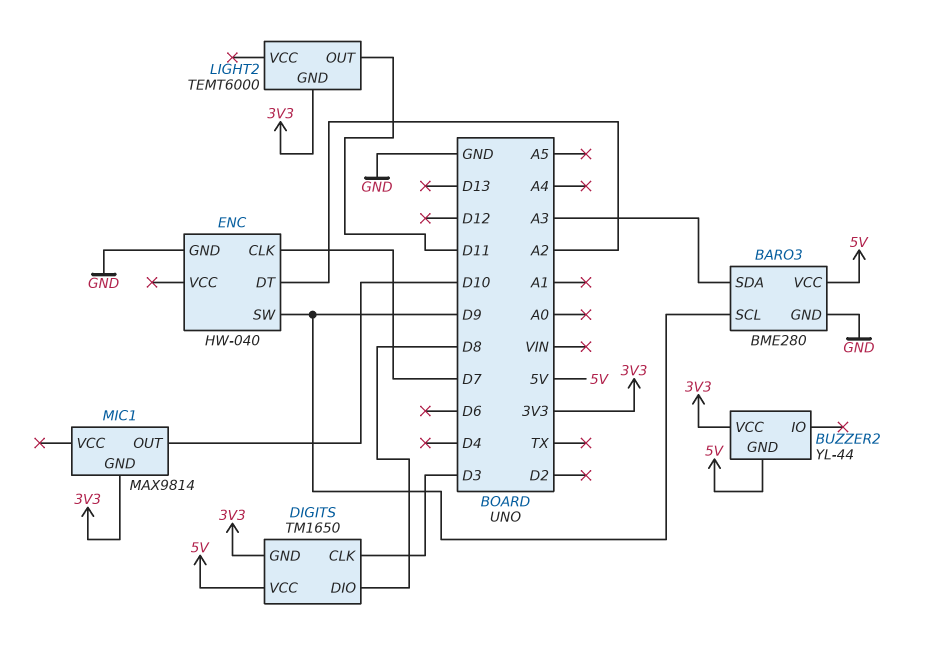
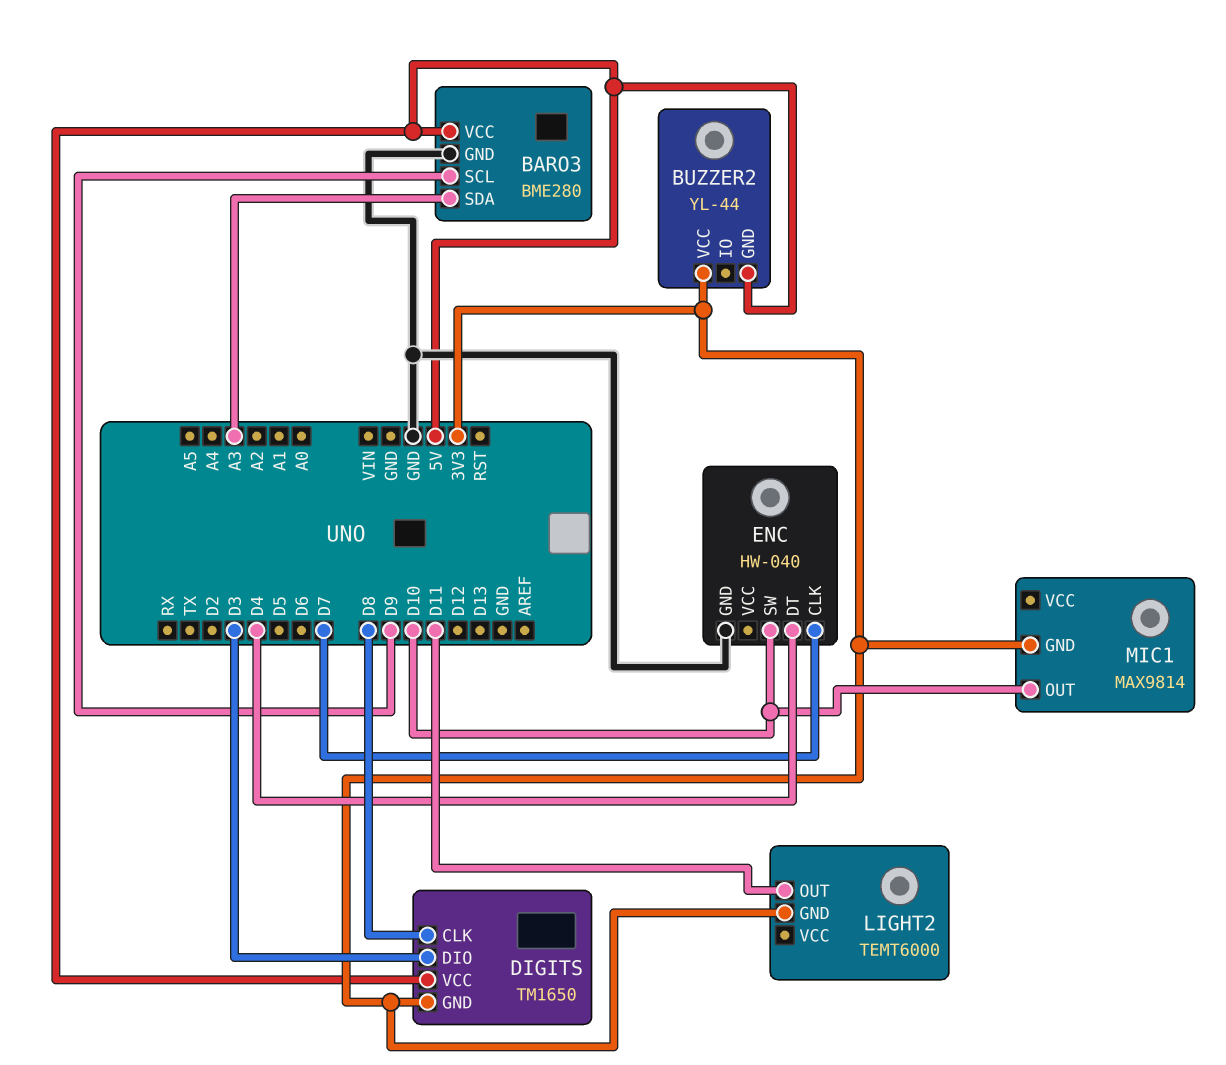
DIGITS pin CLK: D3 -> D8
DIGITS pin DIO: D8 -> D3
ENC pin DT: A2 -> D4
ENC pin SW: D9 -> D10

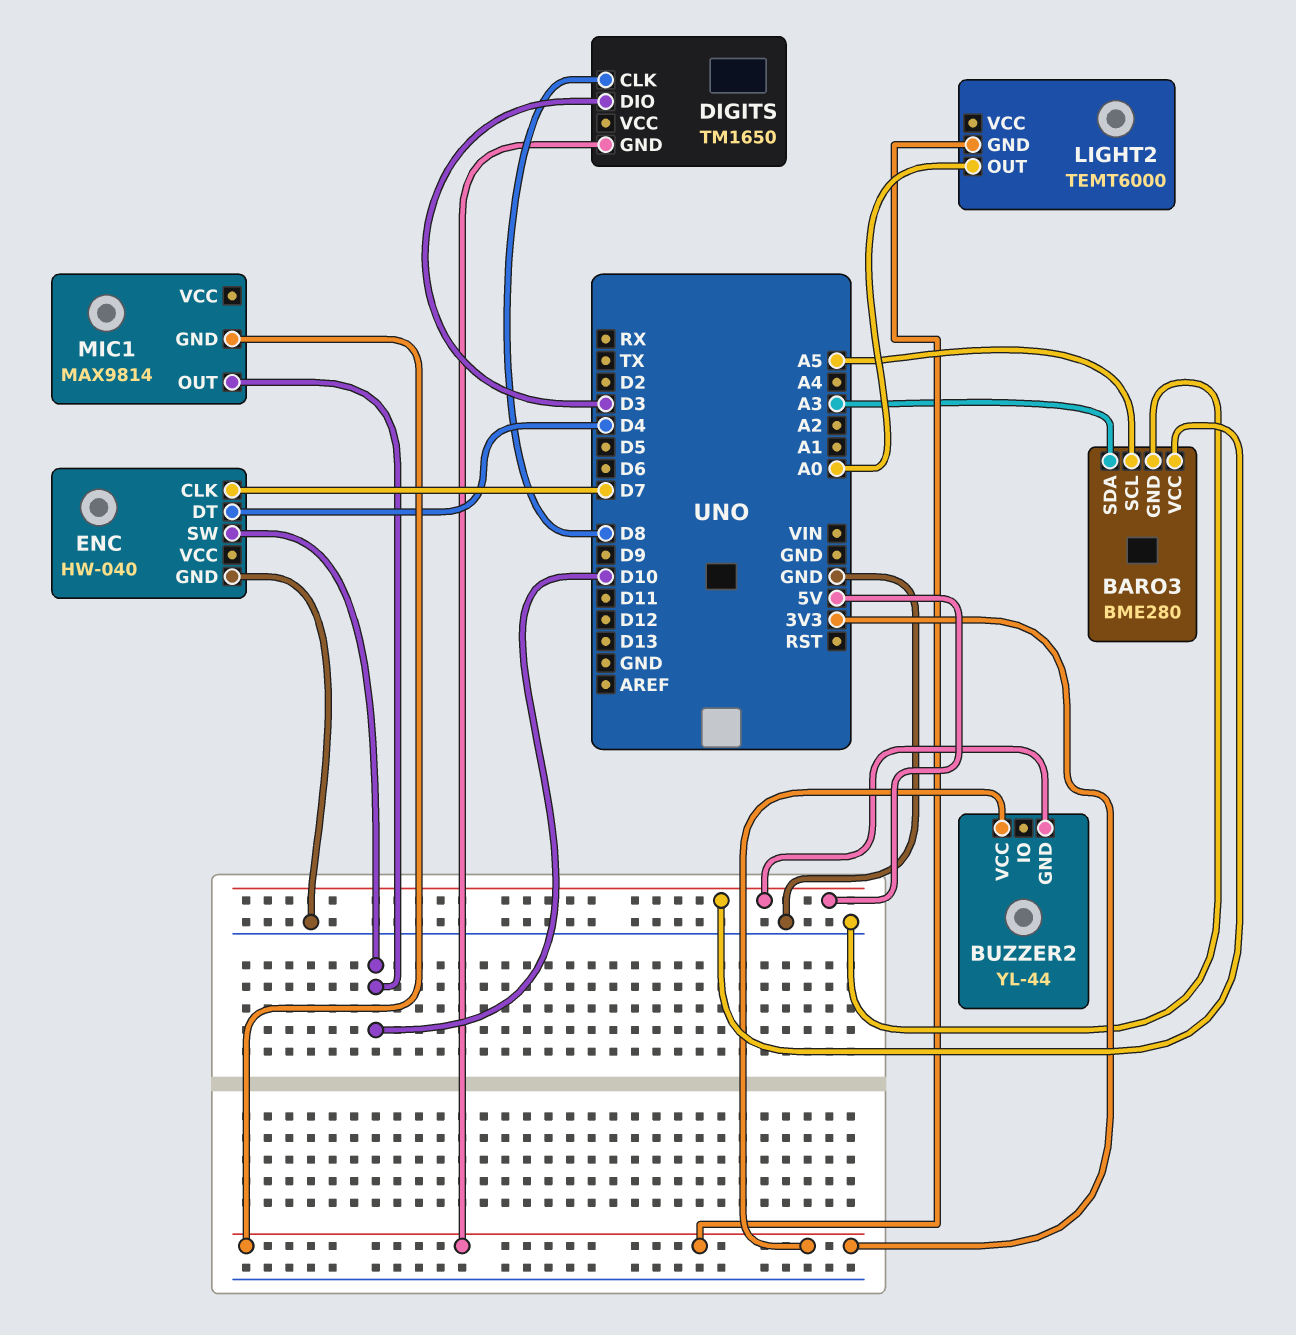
BARO3 pin SCL: D9 -> A5
DIGITS pin VCC: 5V -> none
LIGHT2 pin OUT: D11 -> A0

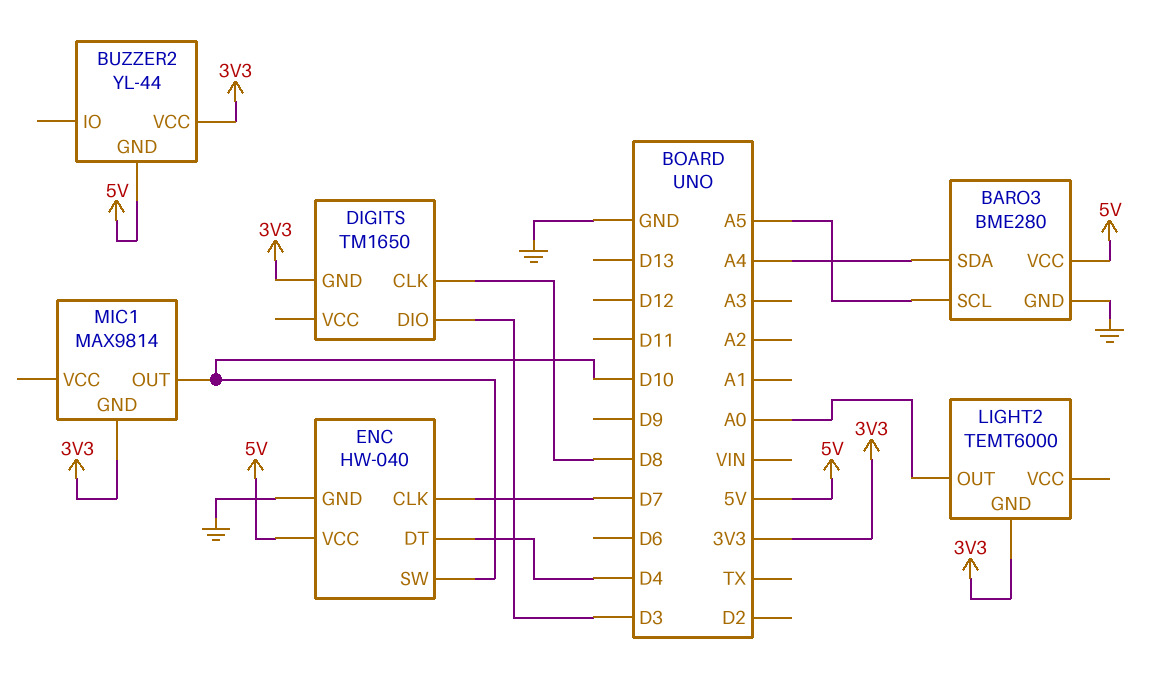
BARO3 pin SDA: A3 -> A4
ENC pin VCC: none -> 5V

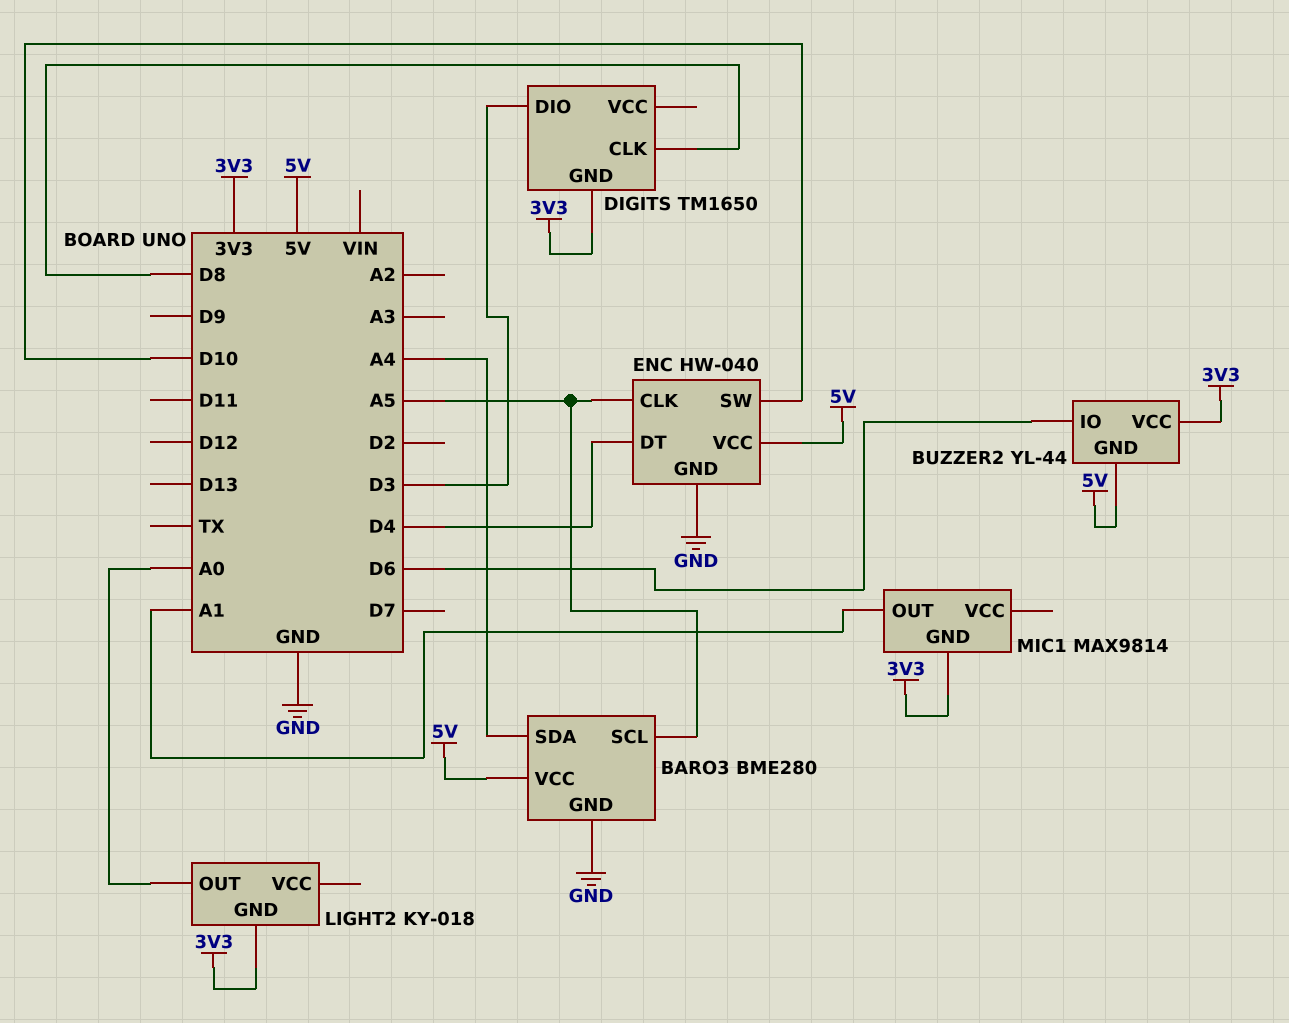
BUZZER2 pin IO: none -> D6
ENC pin CLK: D7 -> A5
LIGHT2: TEMT6000 -> KY-018
MIC1 pin OUT: D10 -> A1

